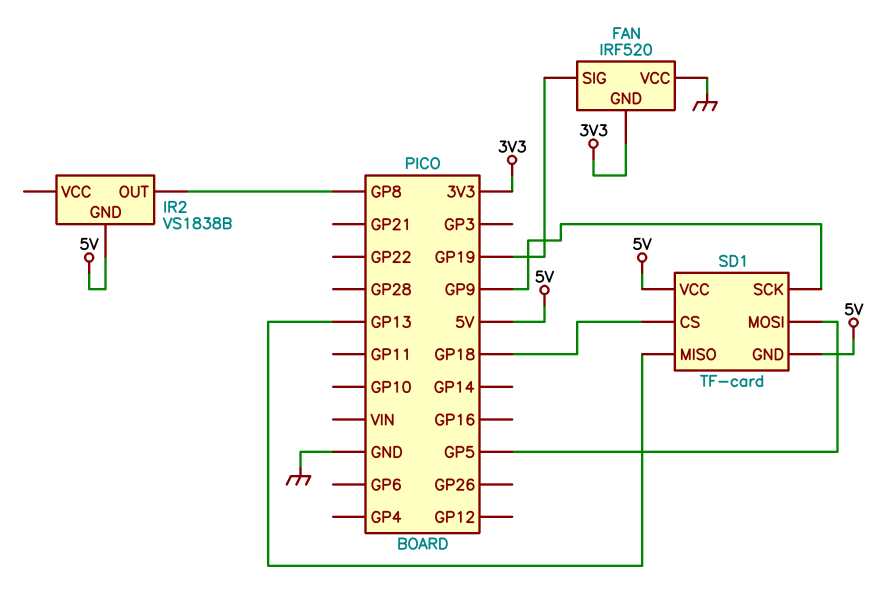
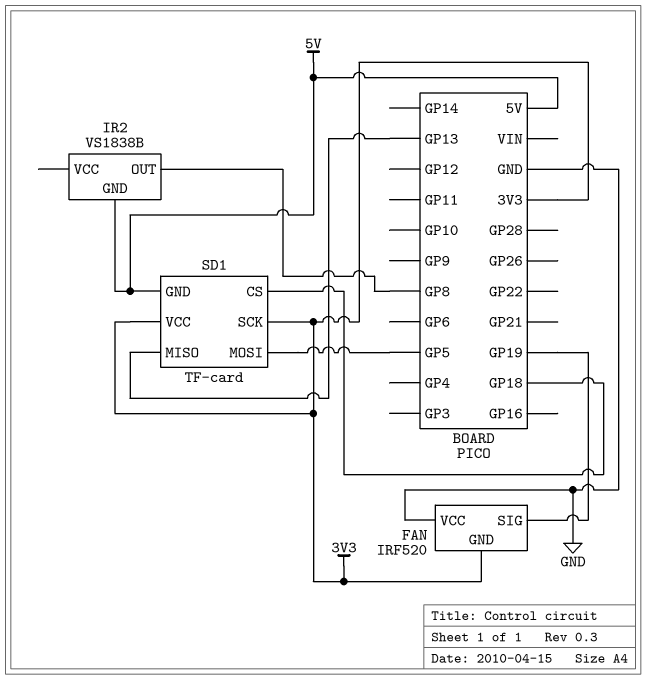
SD1 pin SCK: GP9 -> 3V3
SD1 pin VCC: 5V -> 3V3

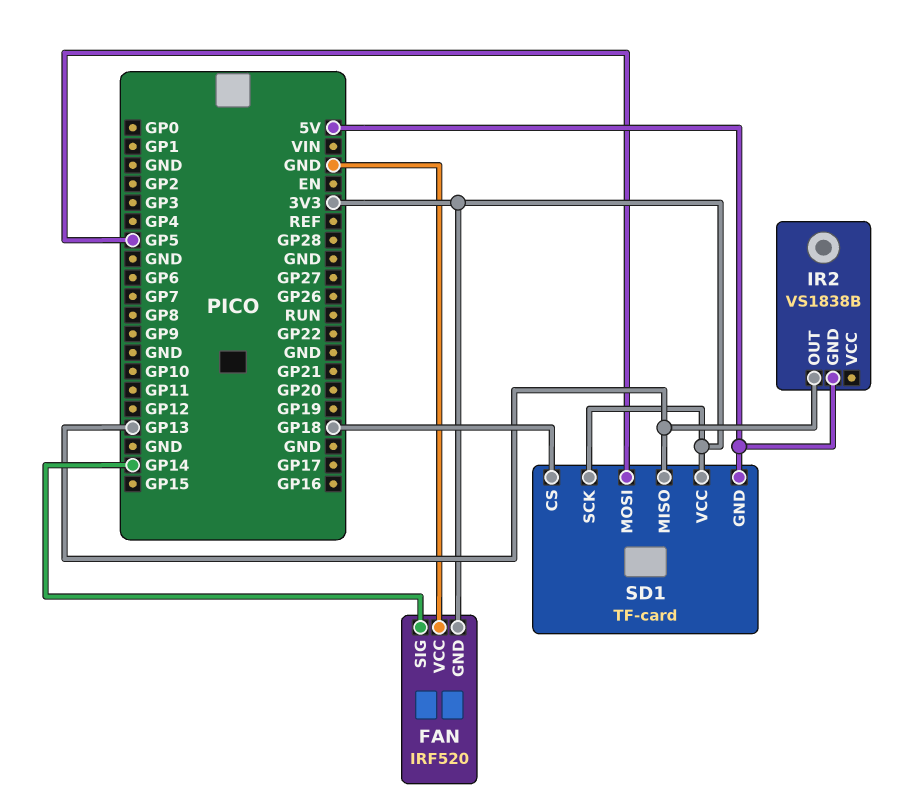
FAN pin SIG: GP19 -> GP14
IR2 pin OUT: GP8 -> GP13

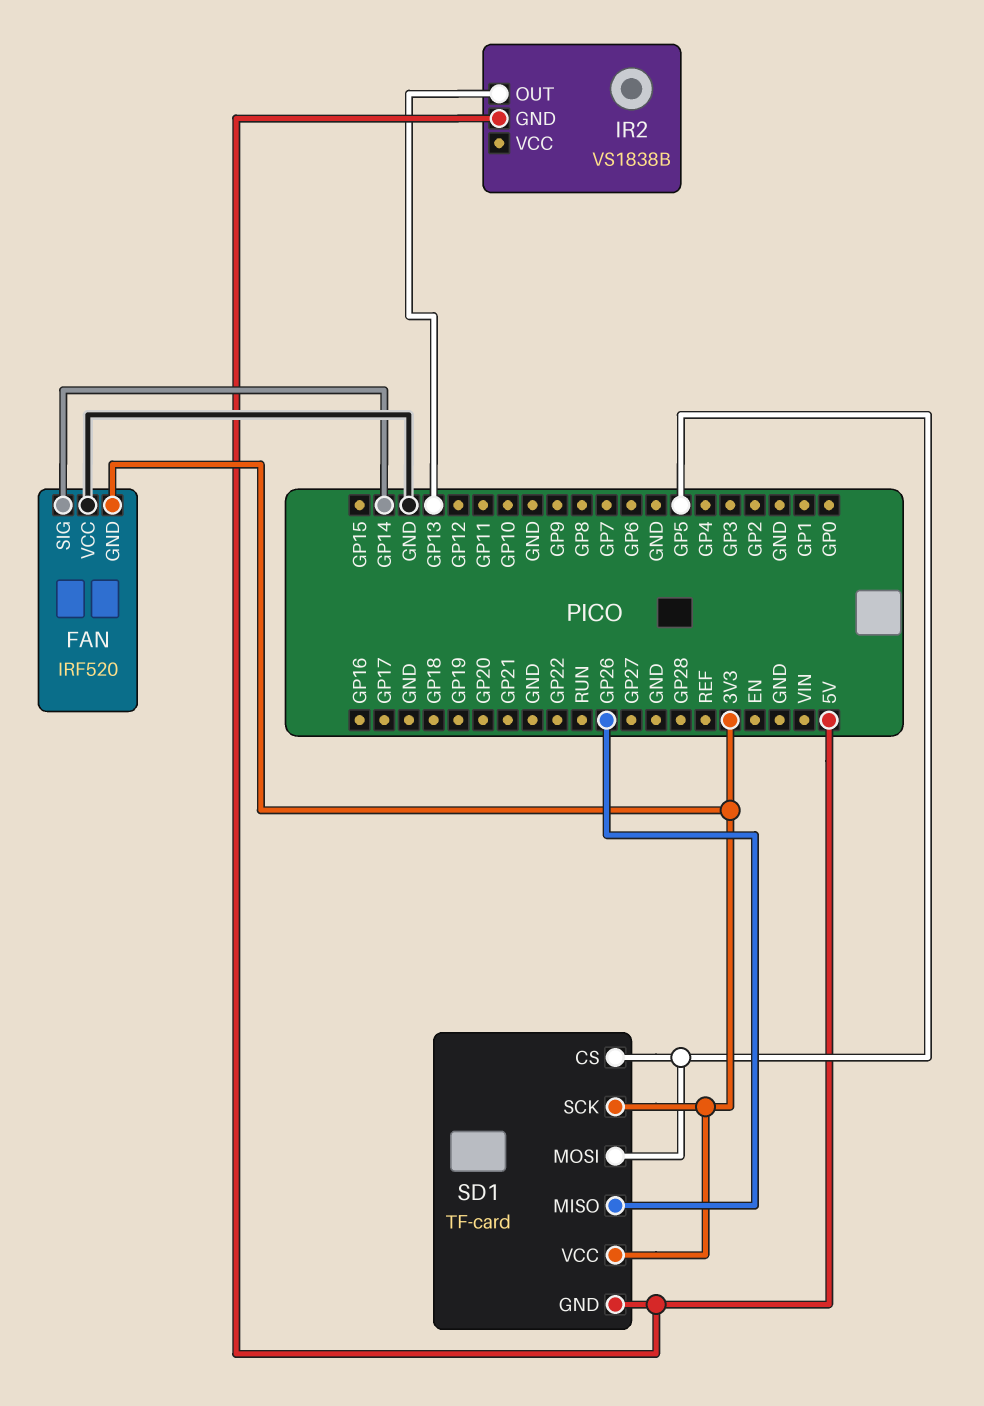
SD1 pin CS: GP18 -> GP5
SD1 pin MISO: GP13 -> GP26

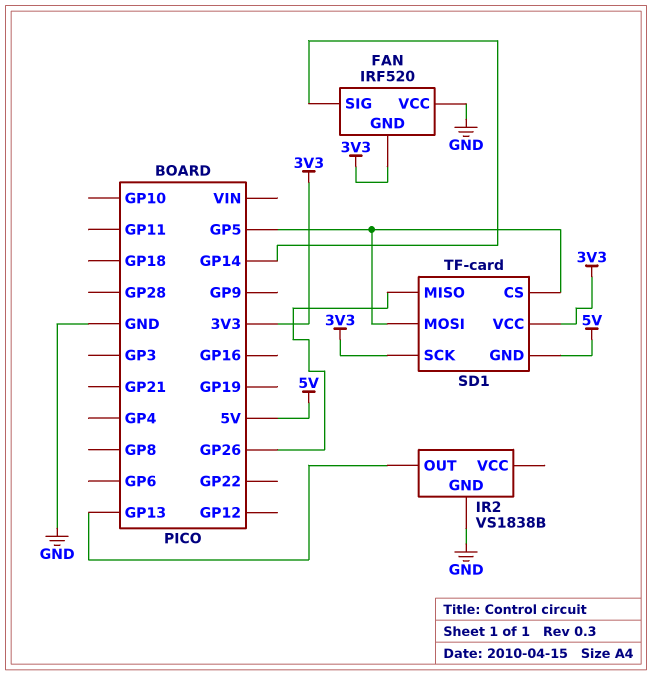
IR2 pin GND: 5V -> GND

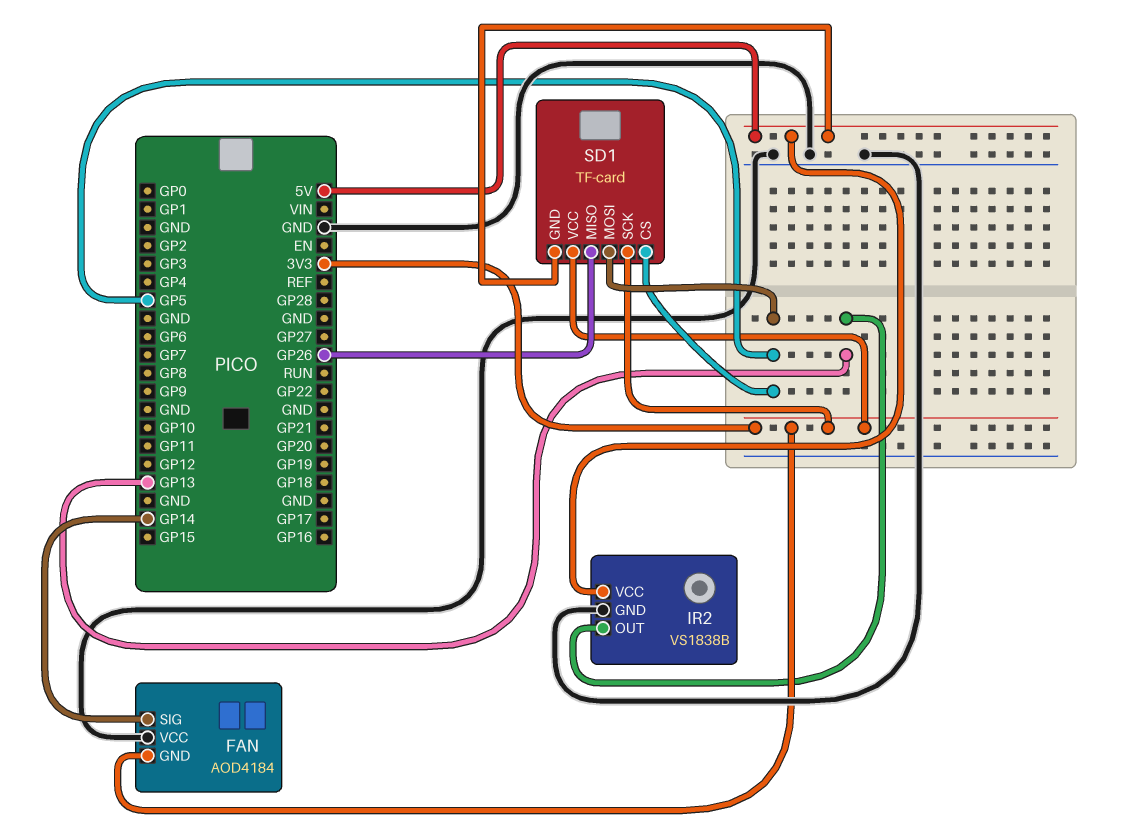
FAN: IRF520 -> AOD4184
IR2 pin VCC: none -> 5V

